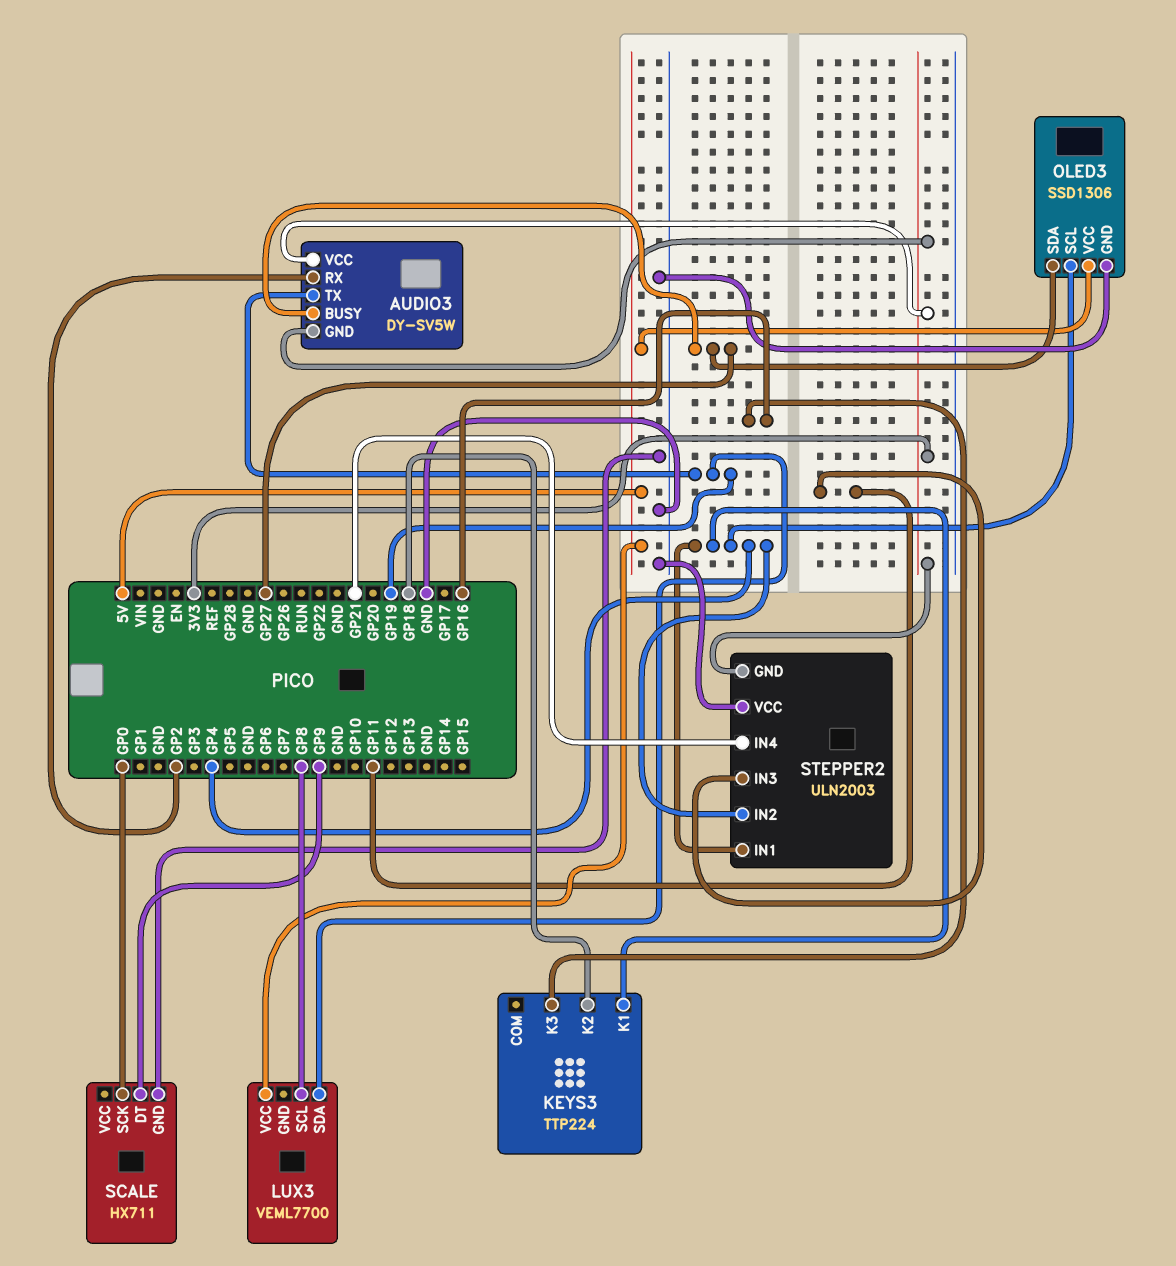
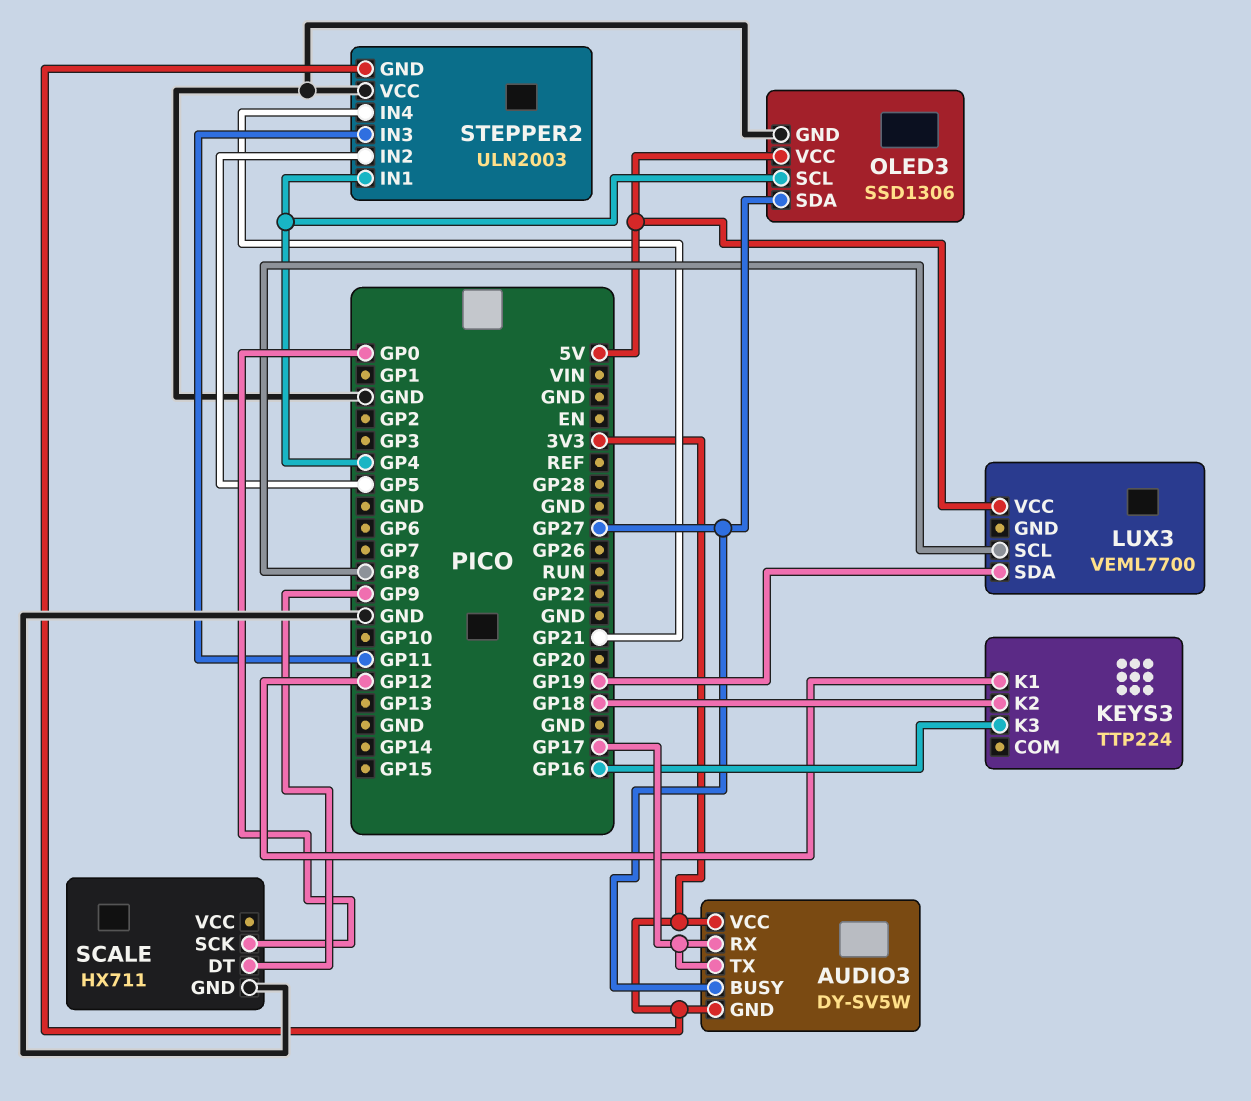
AUDIO3 pin RX: GP2 -> GP17
AUDIO3 pin TX: GP19 -> GP17
KEYS3 pin K1: GP4 -> GP12
STEPPER2 pin IN2: GP4 -> GP5

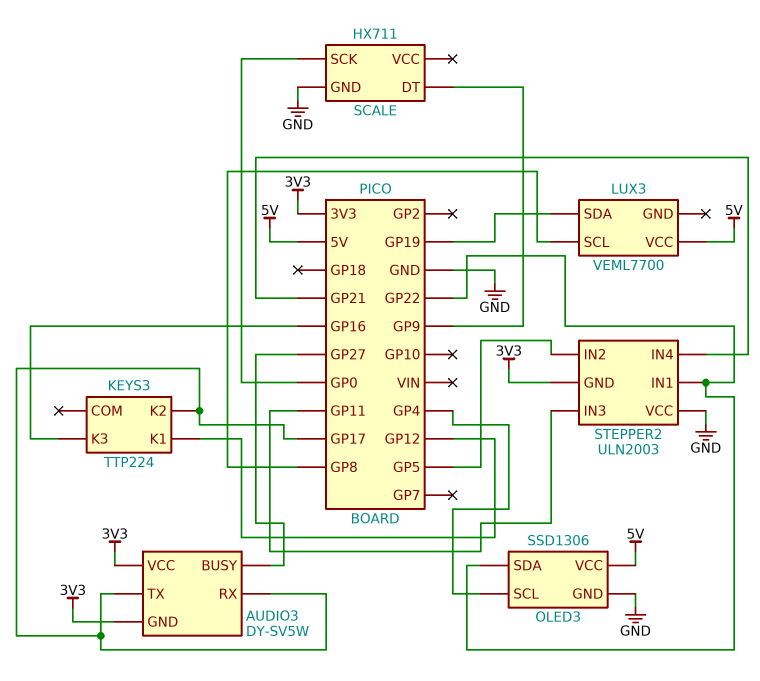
KEYS3 pin K2: GP18 -> GP17
OLED3 pin SDA: GP27 -> GP22
STEPPER2 pin IN1: GP4 -> GP22

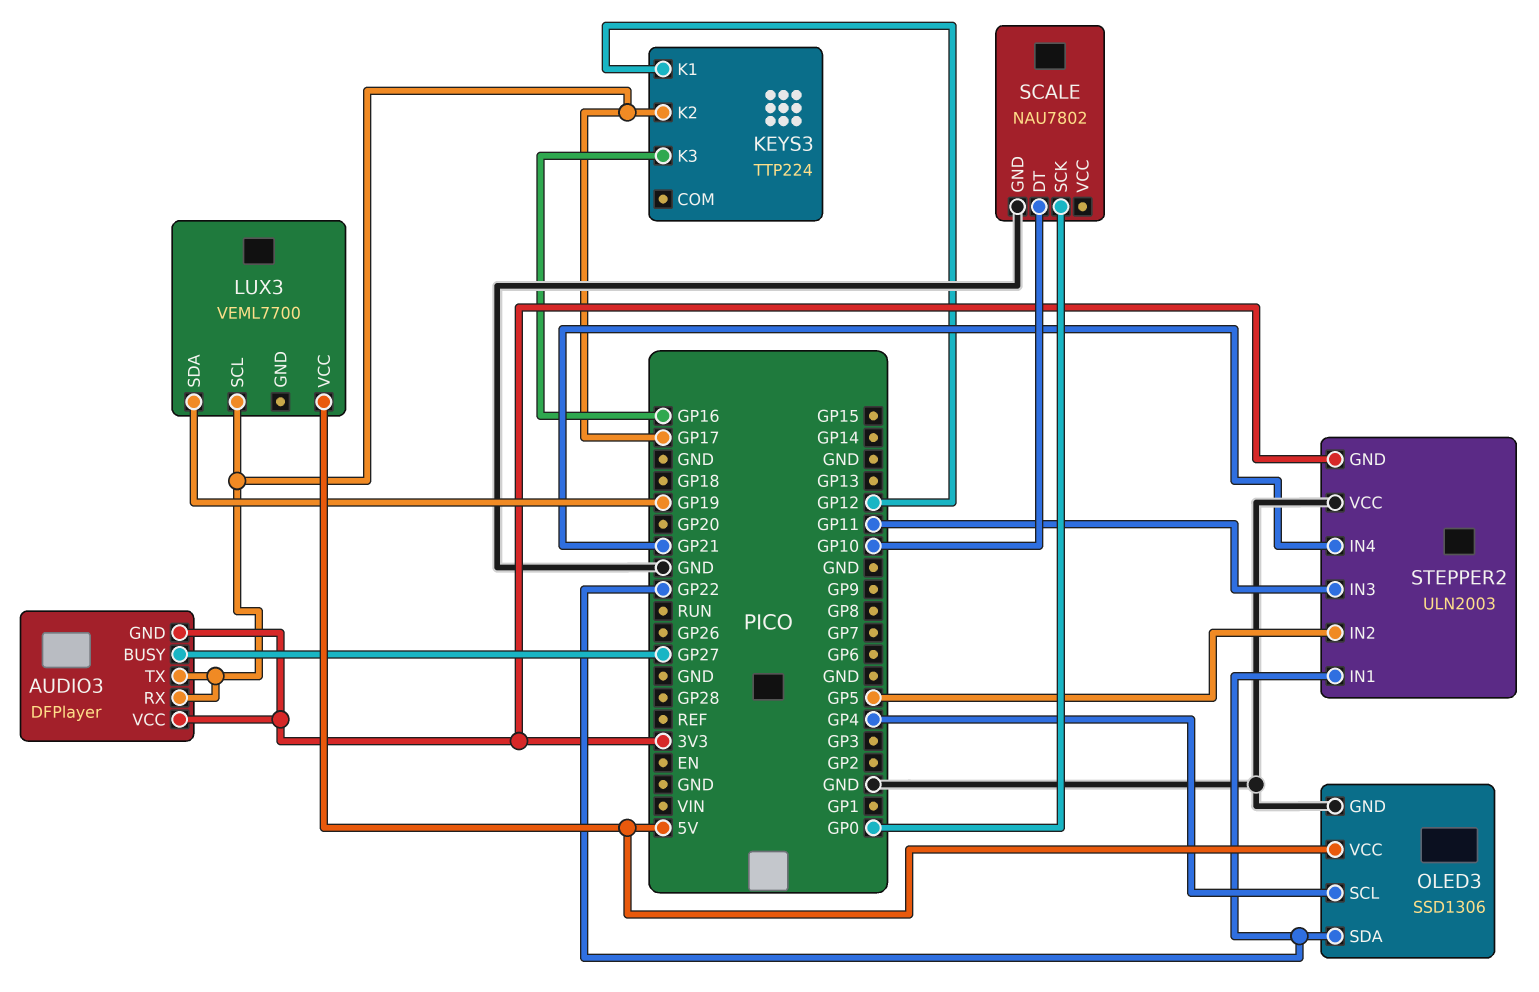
AUDIO3: DY-SV5W -> DFPlayer
LUX3 pin SCL: GP8 -> GP17
SCALE: HX711 -> NAU7802
SCALE pin DT: GP9 -> GP10

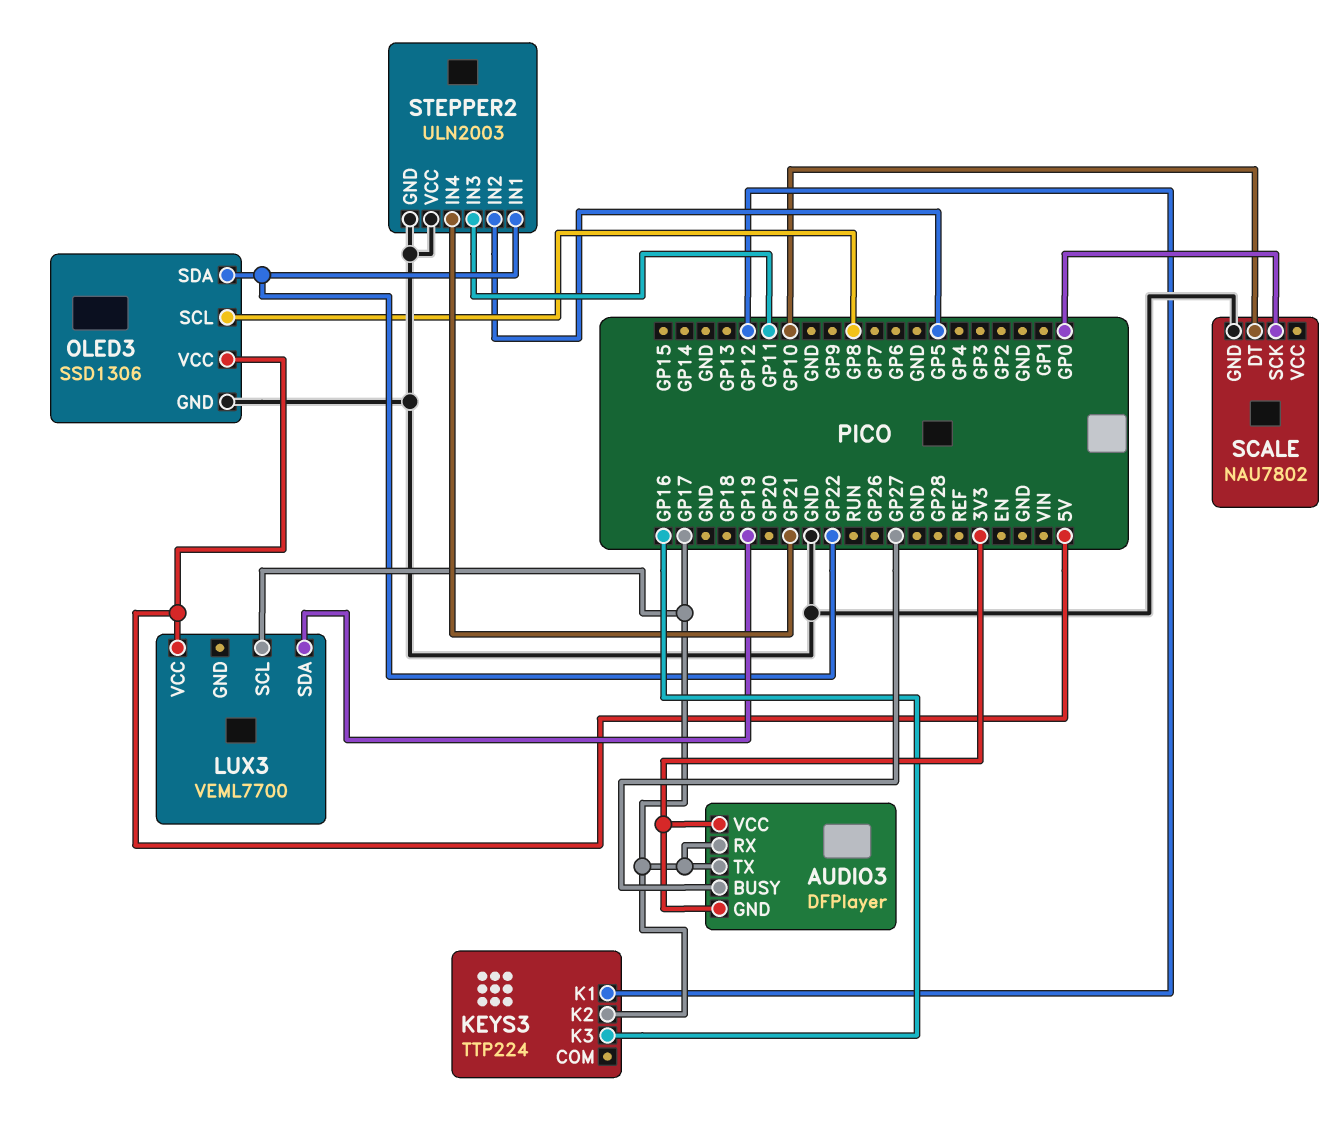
OLED3 pin SCL: GP4 -> GP8
STEPPER2 pin GND: 3V3 -> GND

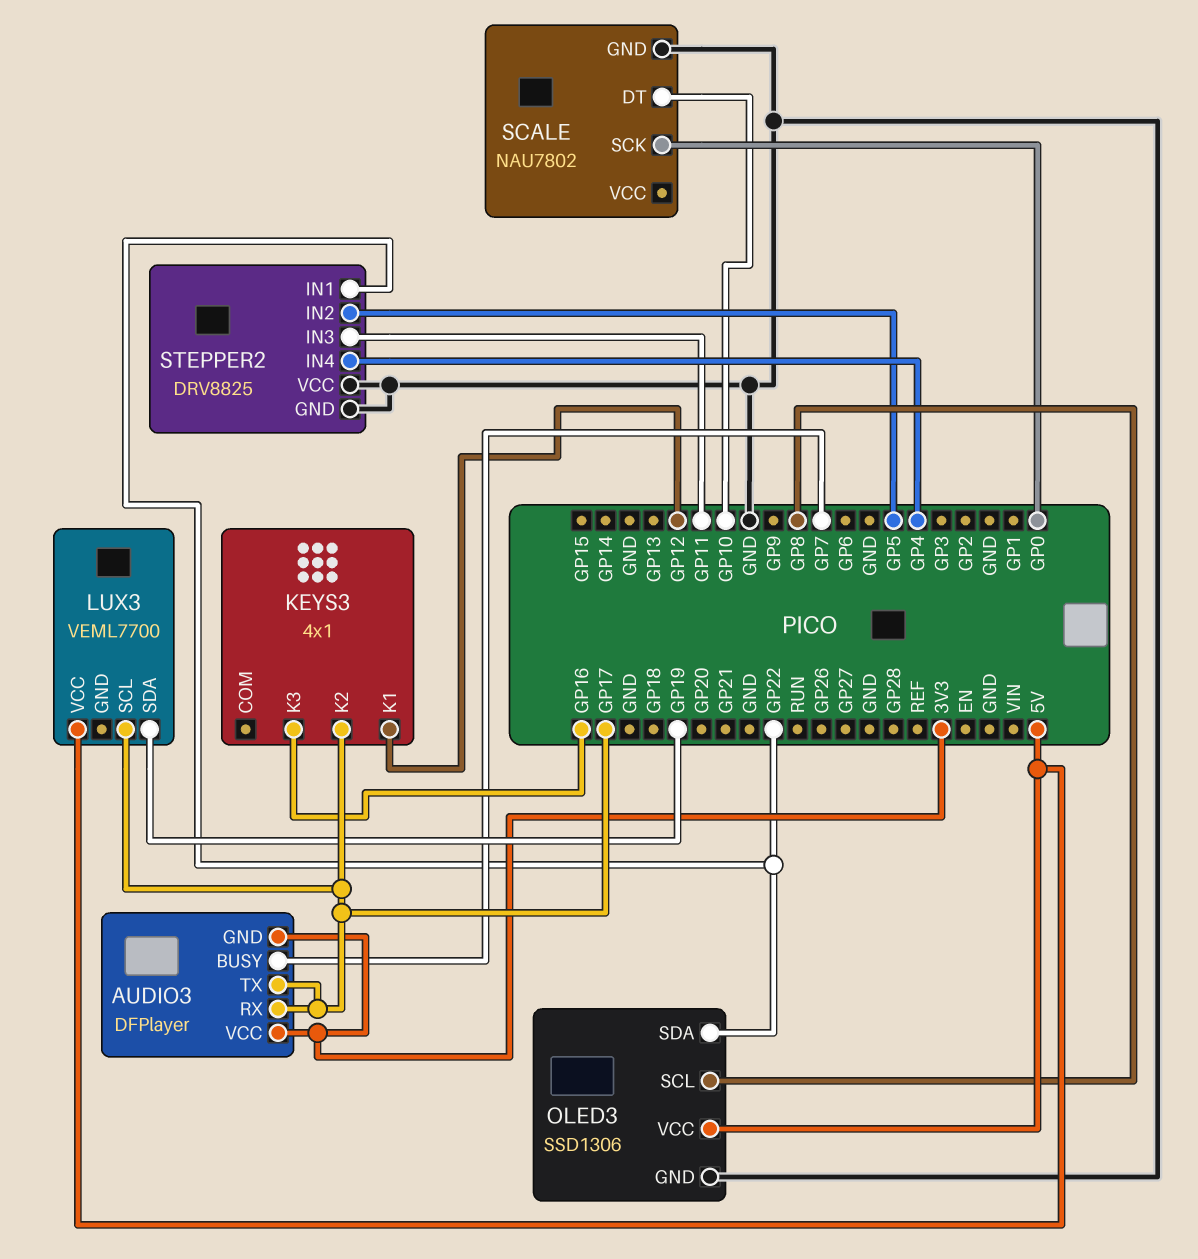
AUDIO3 pin BUSY: GP27 -> GP7
KEYS3: TTP224 -> 4x1
STEPPER2: ULN2003 -> DRV8825
STEPPER2 pin IN4: GP21 -> GP4

